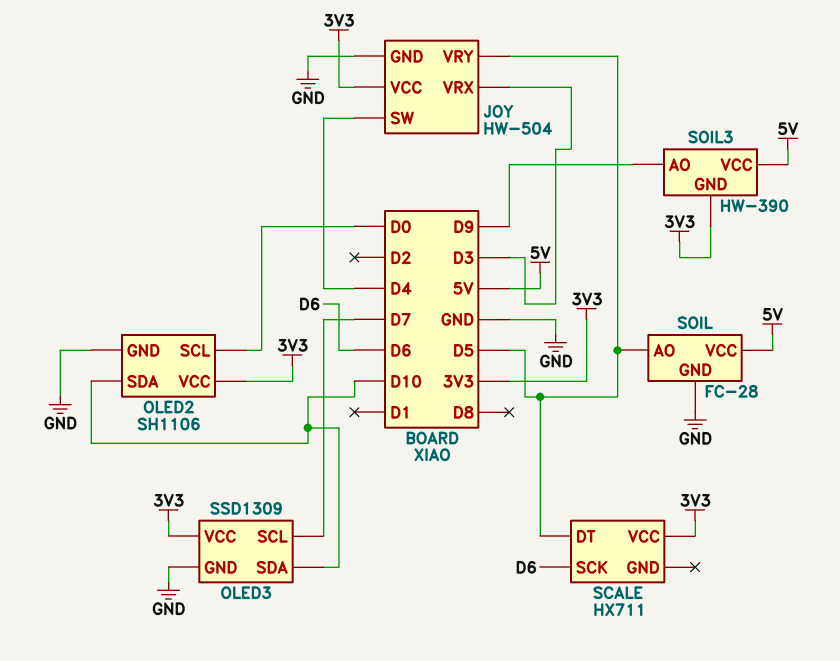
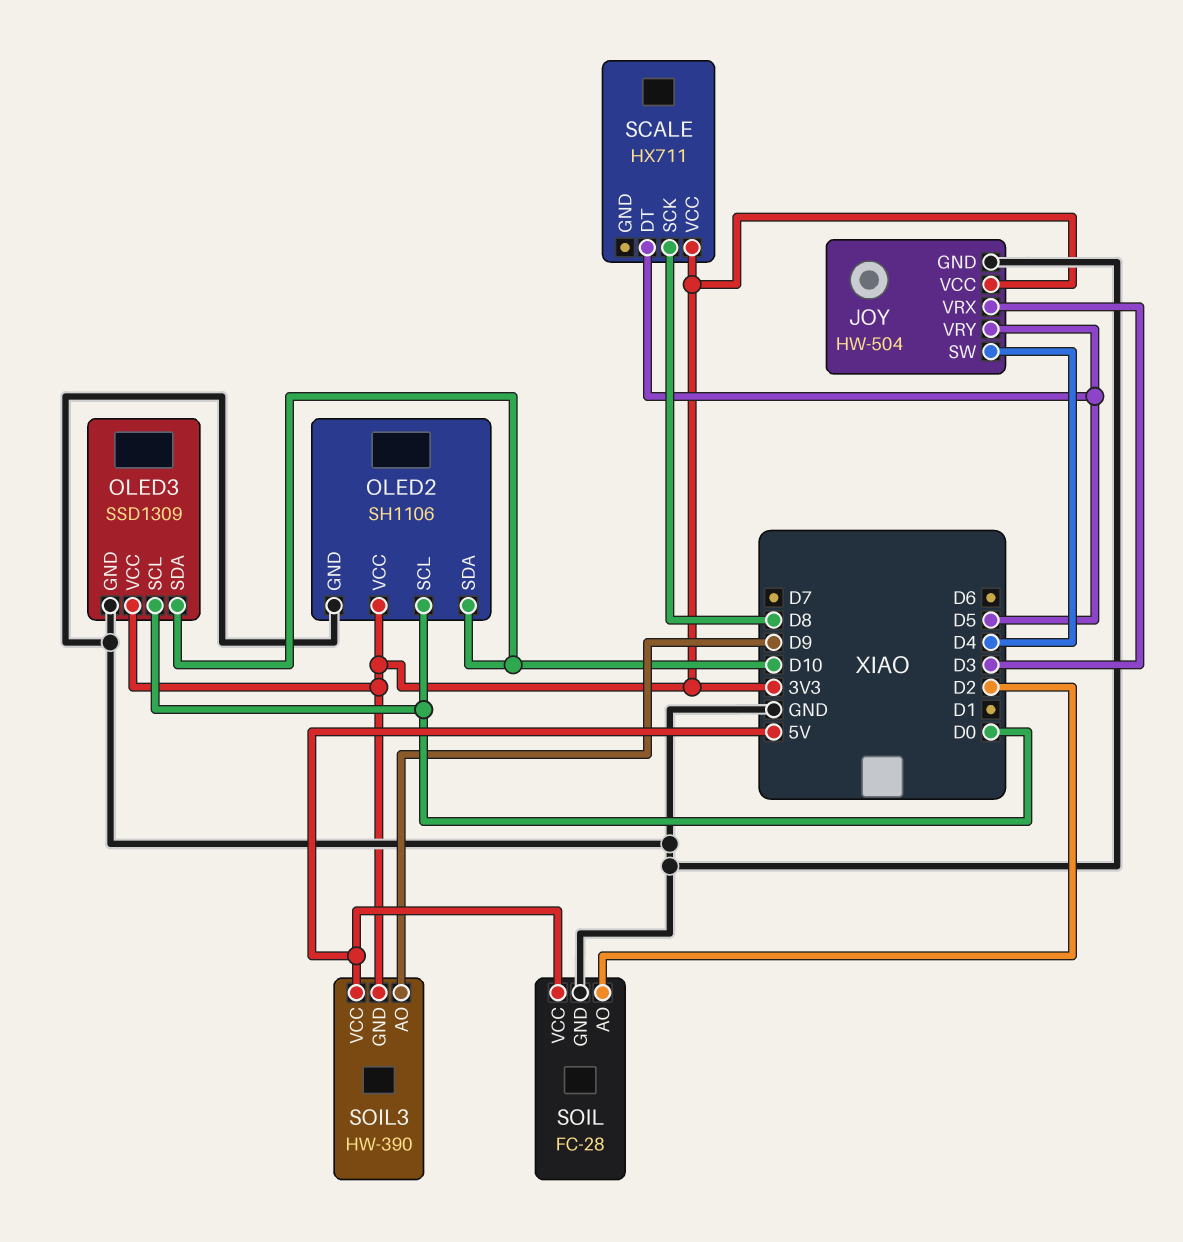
OLED3 pin SCL: D7 -> D0
SCALE pin SCK: D6 -> D8
SOIL pin AO: D5 -> D2

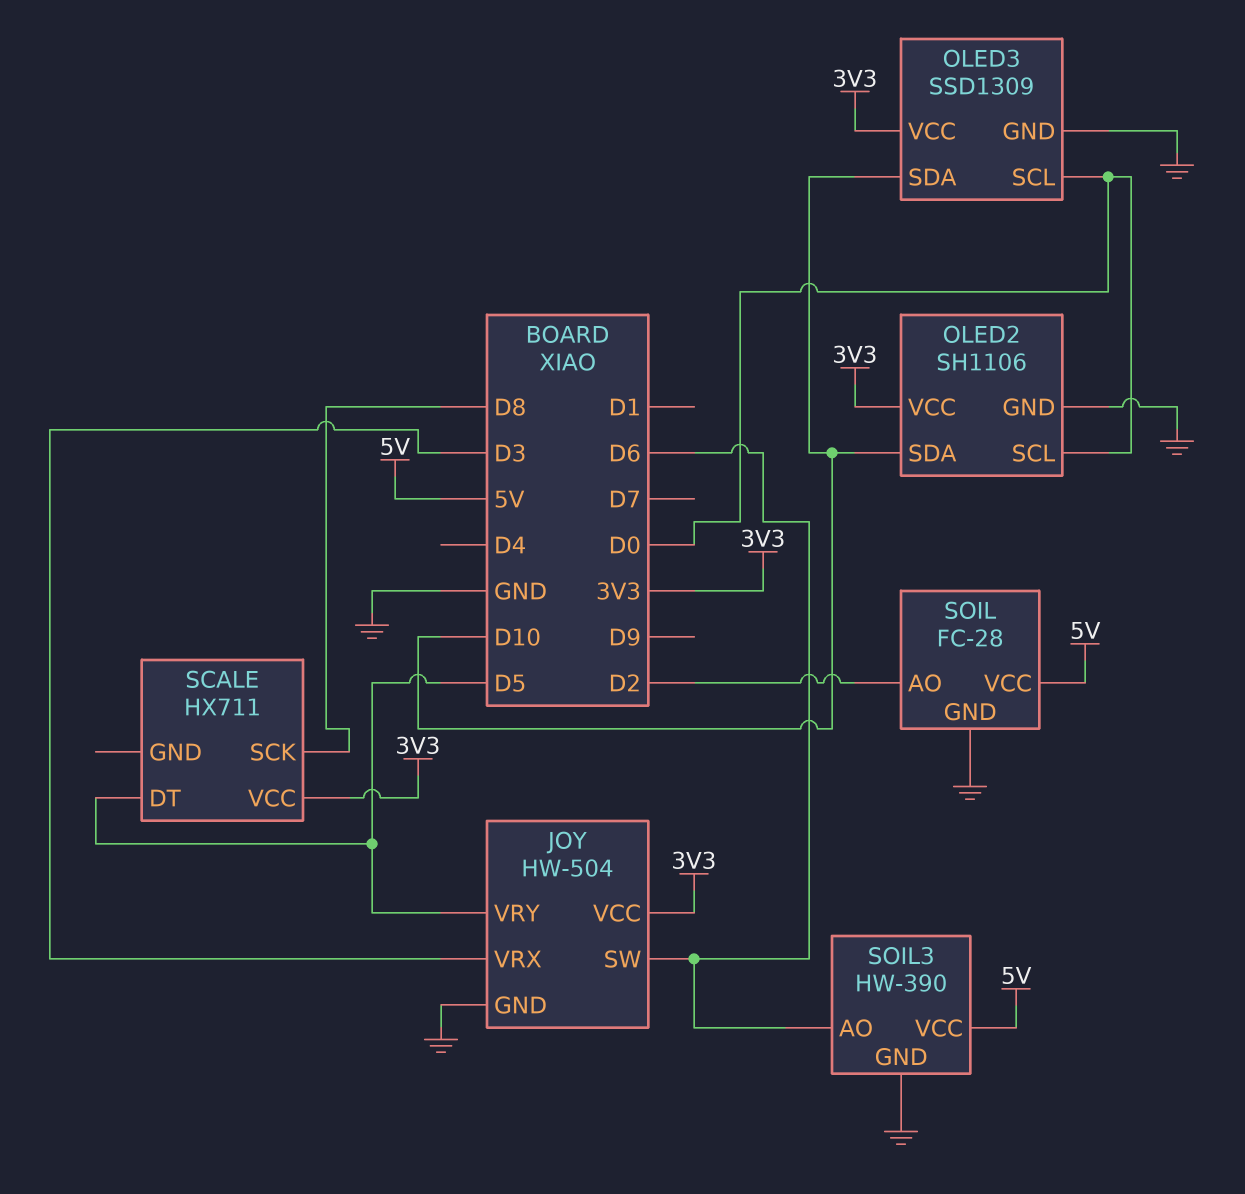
JOY pin SW: D4 -> D6
SOIL3 pin AO: D9 -> D6
SOIL3 pin GND: 3V3 -> GND

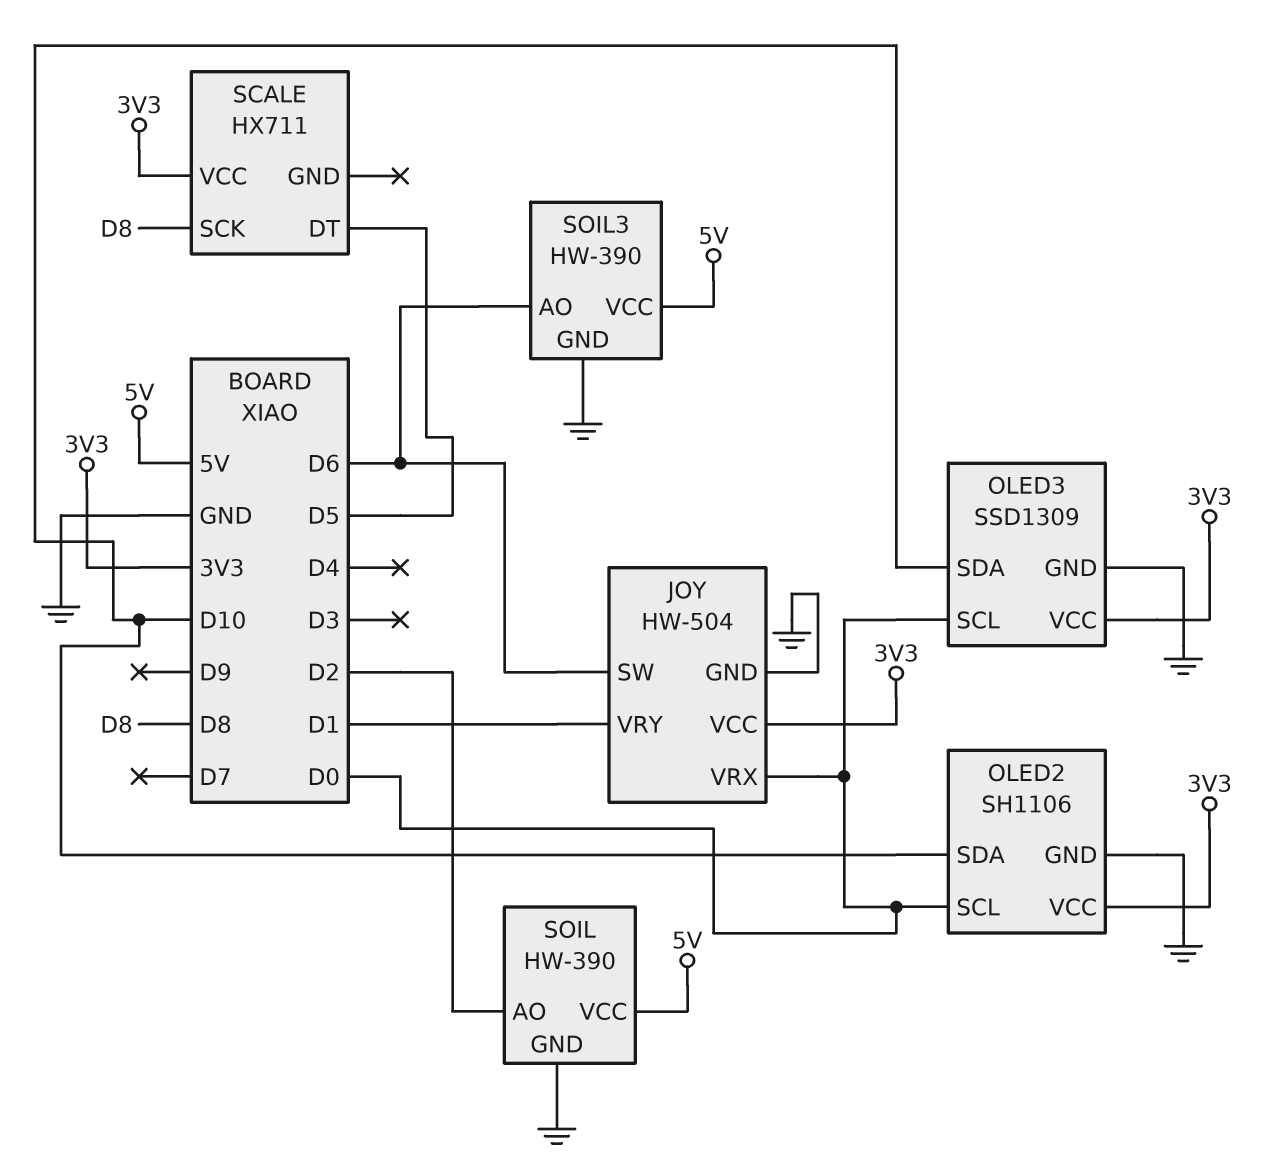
JOY pin VRX: D3 -> D0
JOY pin VRY: D5 -> D1
SOIL: FC-28 -> HW-390

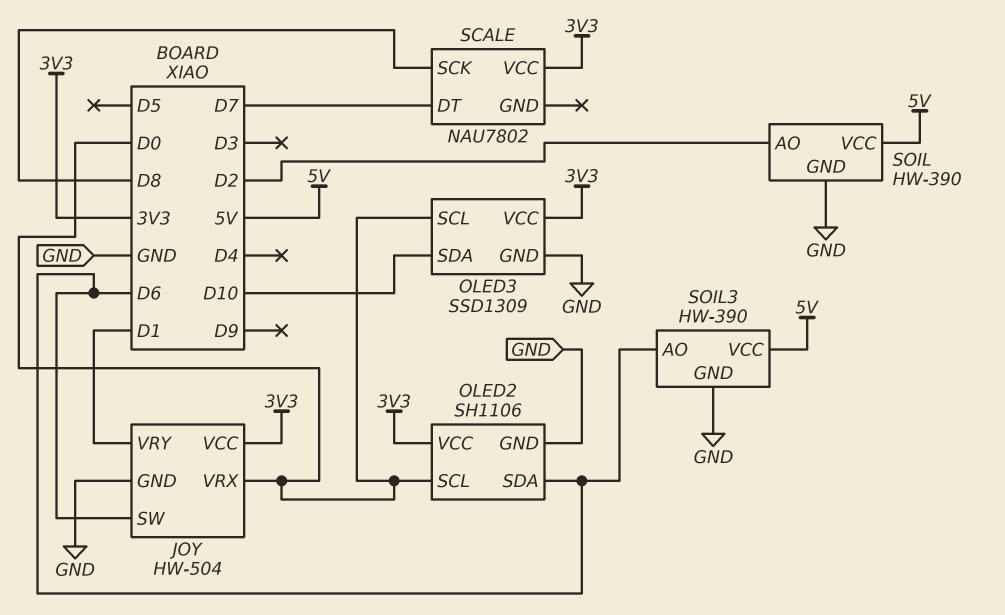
OLED2 pin SDA: D10 -> D6
SCALE: HX711 -> NAU7802
SCALE pin DT: D5 -> D7

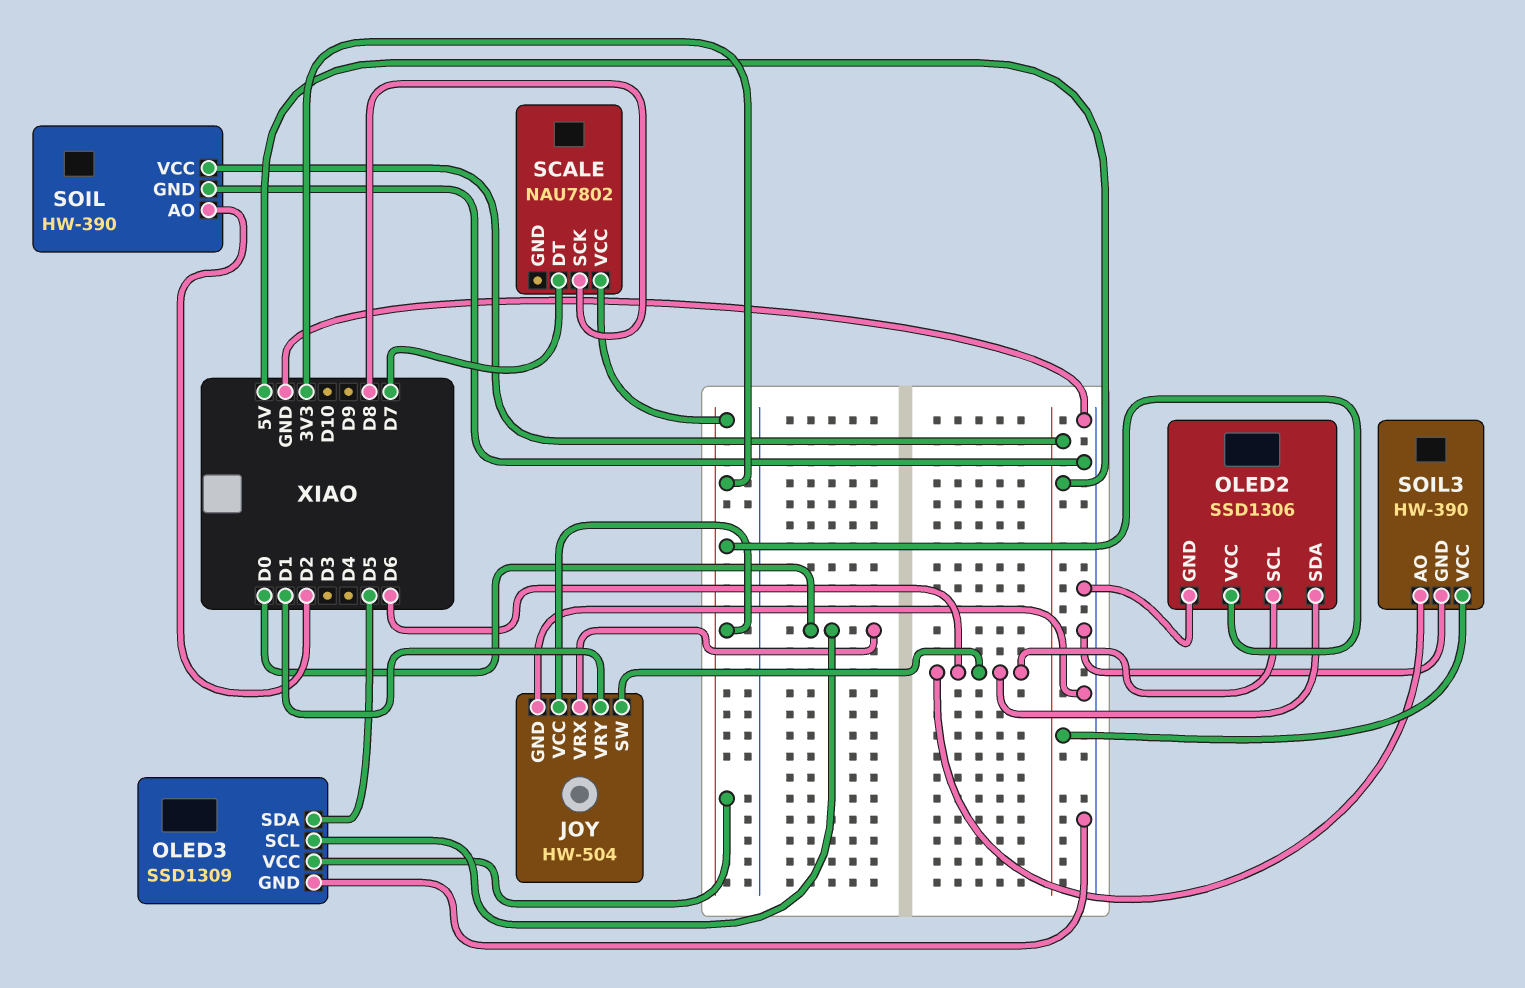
OLED2: SH1106 -> SSD1306
OLED2 pin SCL: D0 -> D6
OLED3 pin SDA: D10 -> D5

